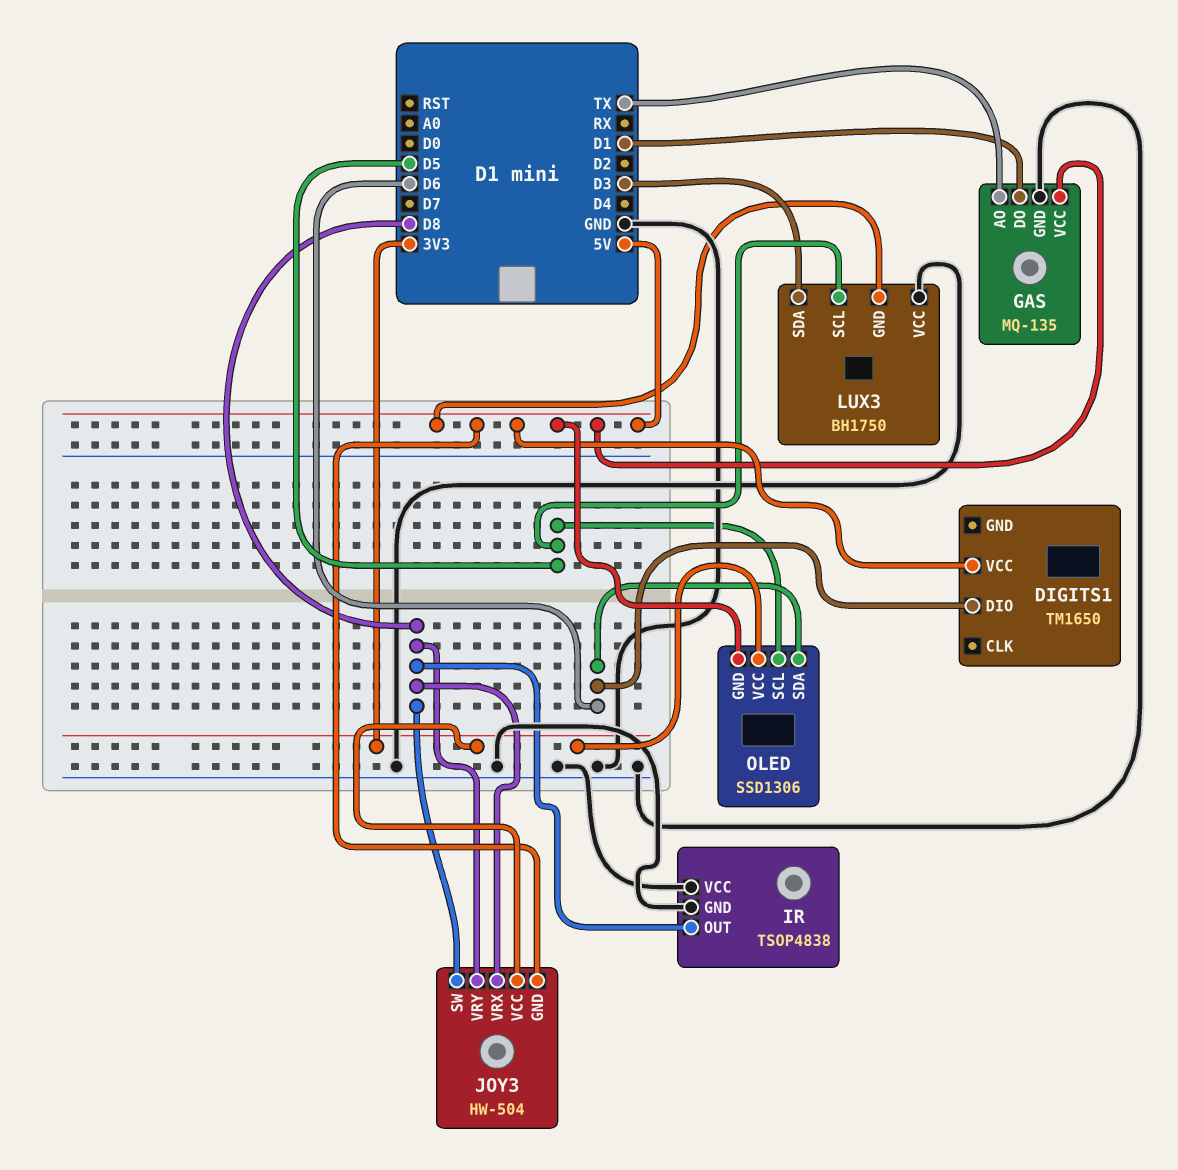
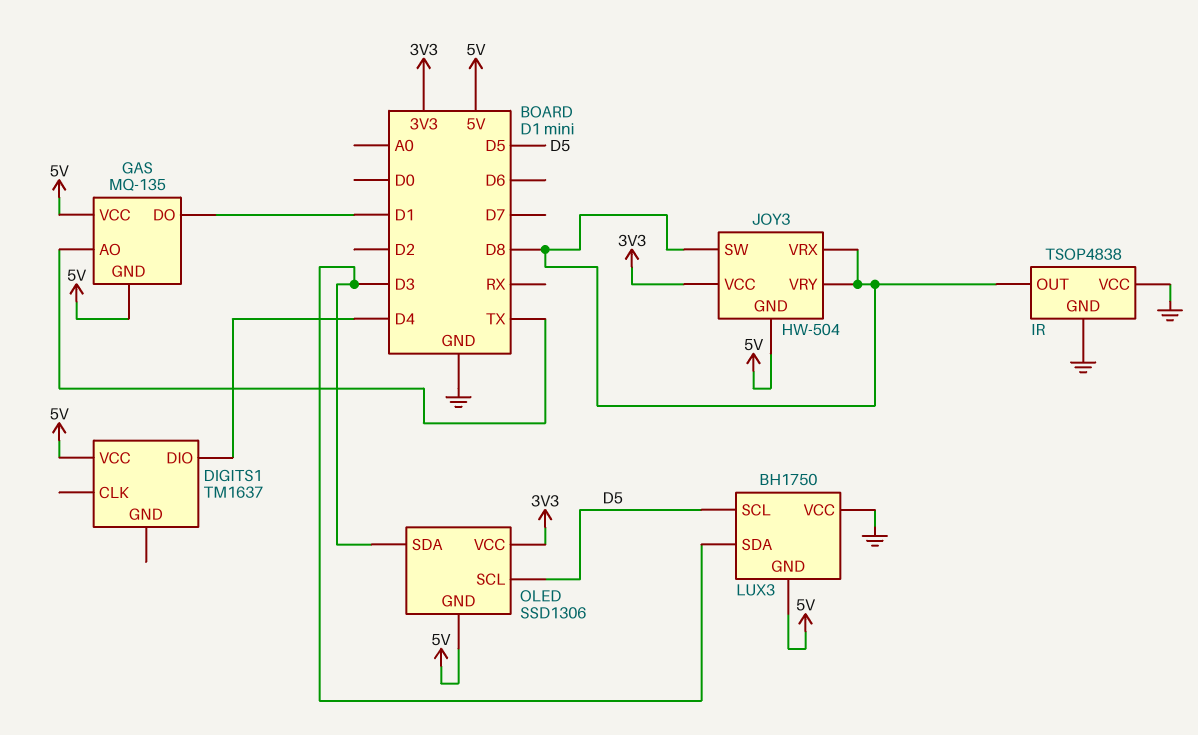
DIGITS1: TM1650 -> TM1637
DIGITS1 pin DIO: D6 -> D4
GAS pin GND: GND -> 5V
OLED pin SDA: D6 -> D3

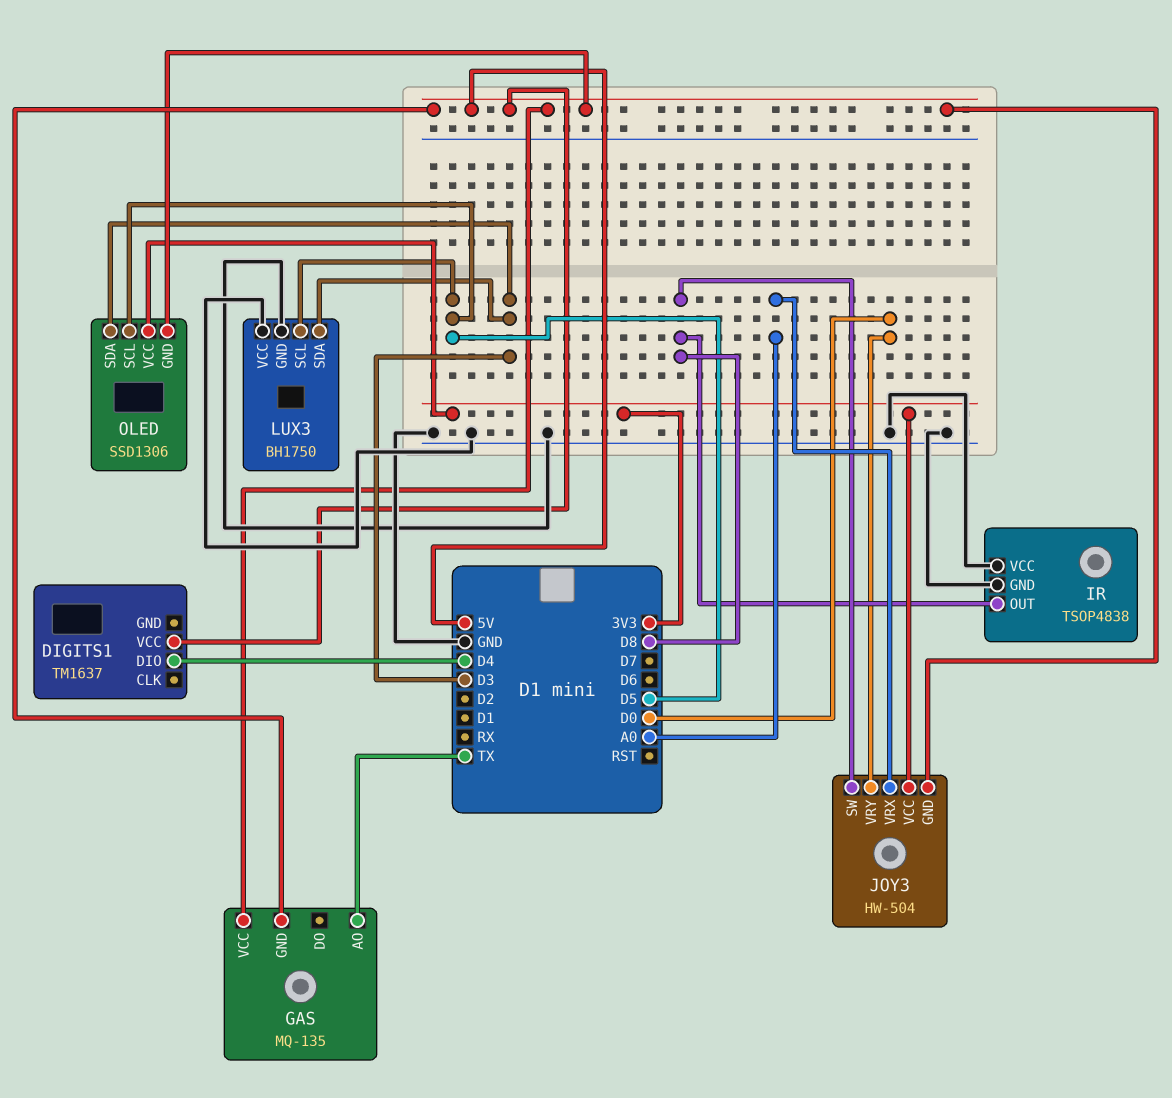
GAS pin DO: D1 -> none
JOY3 pin VRX: D8 -> A0
JOY3 pin VRY: D8 -> D0
LUX3 pin GND: 5V -> GND

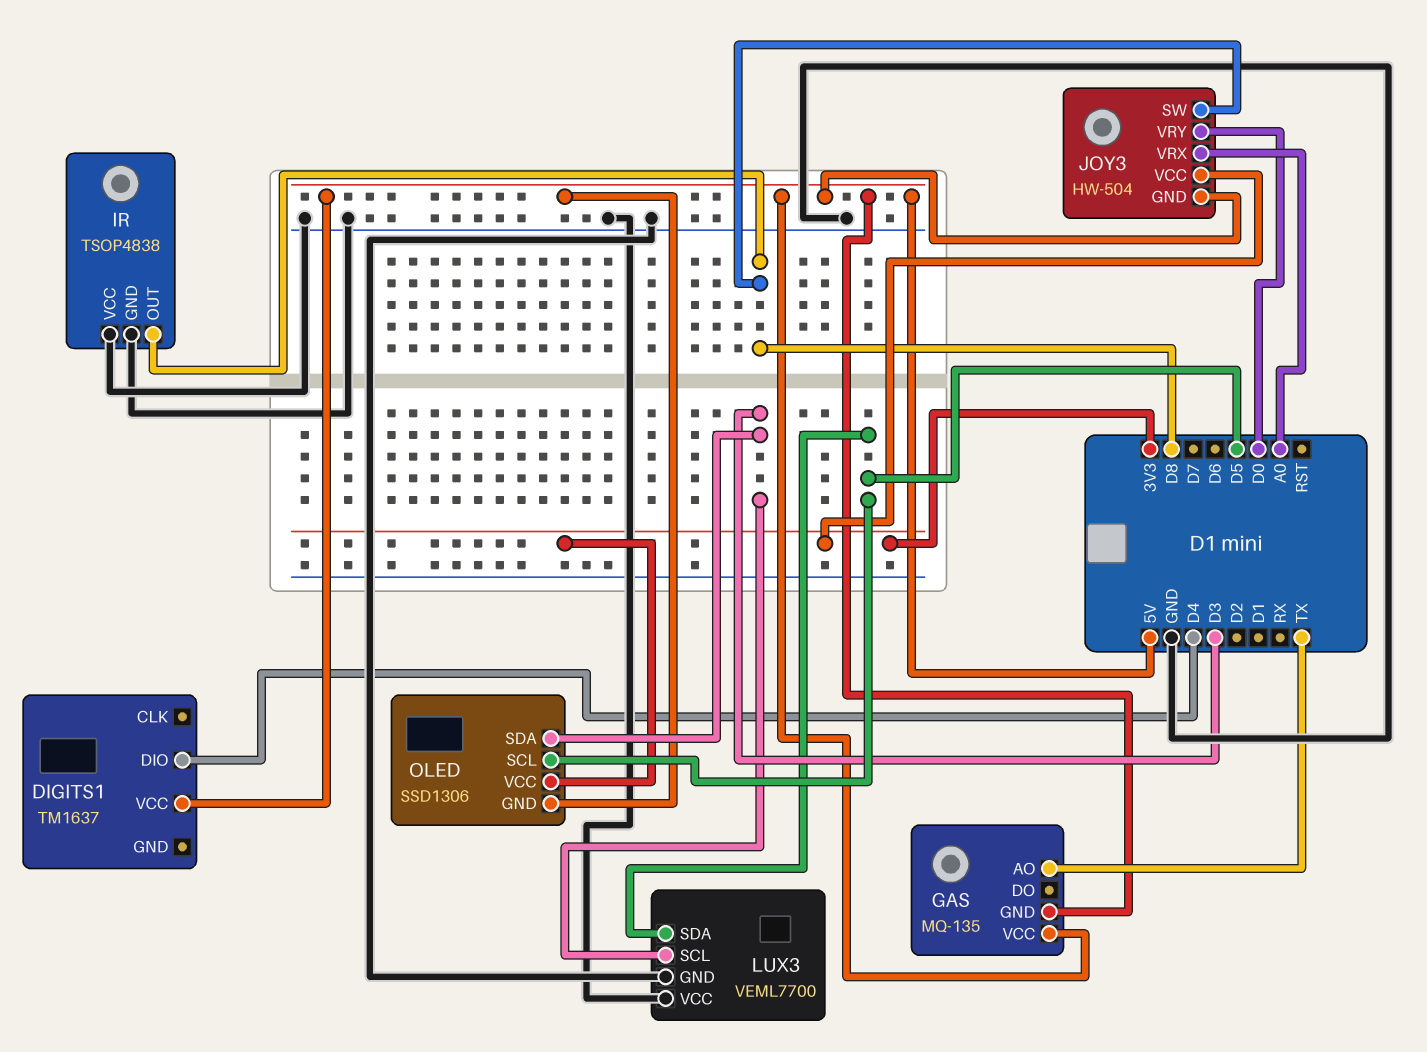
LUX3: BH1750 -> VEML7700
LUX3 pin SCL: D5 -> D3
LUX3 pin SDA: D3 -> D5

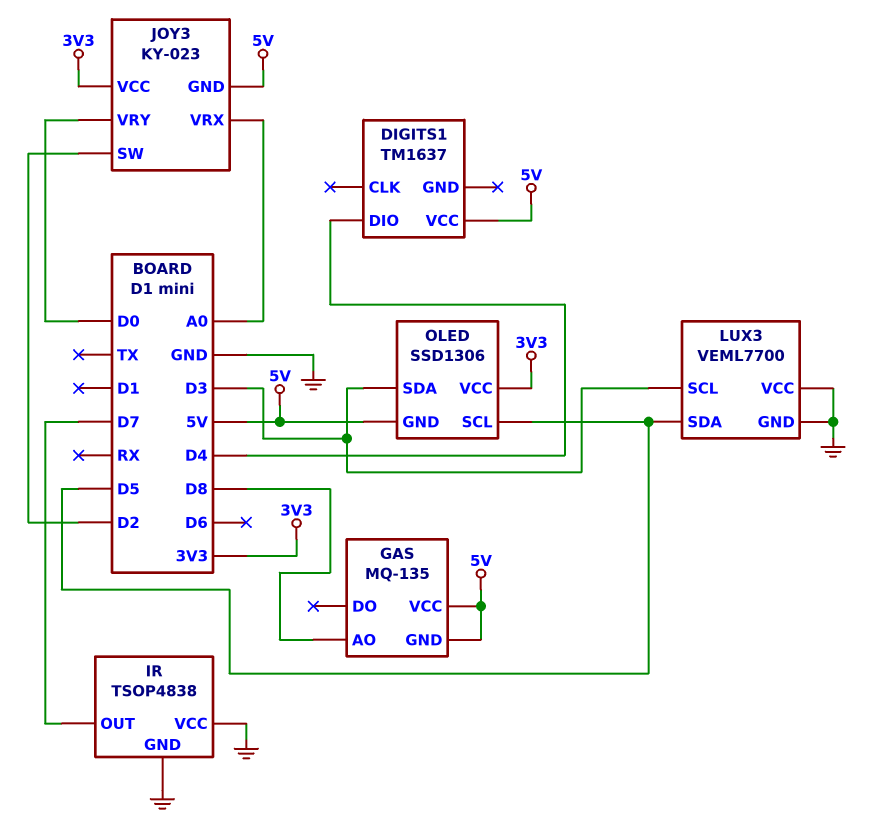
GAS pin AO: TX -> D8
IR pin OUT: D8 -> D7
JOY3: HW-504 -> KY-023
JOY3 pin SW: D8 -> D2

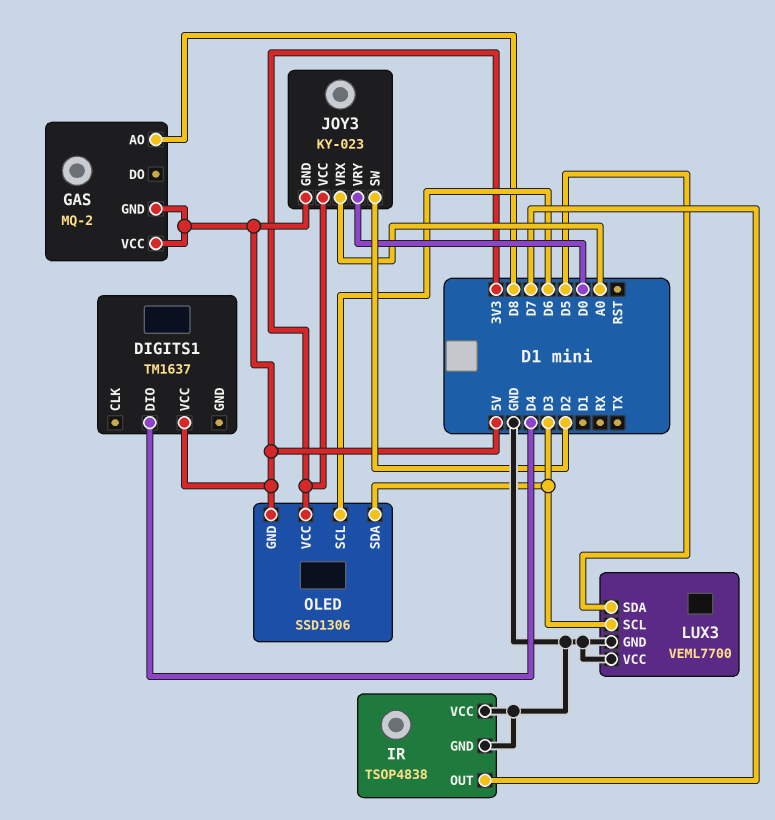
GAS: MQ-135 -> MQ-2
OLED pin SCL: D5 -> D6

